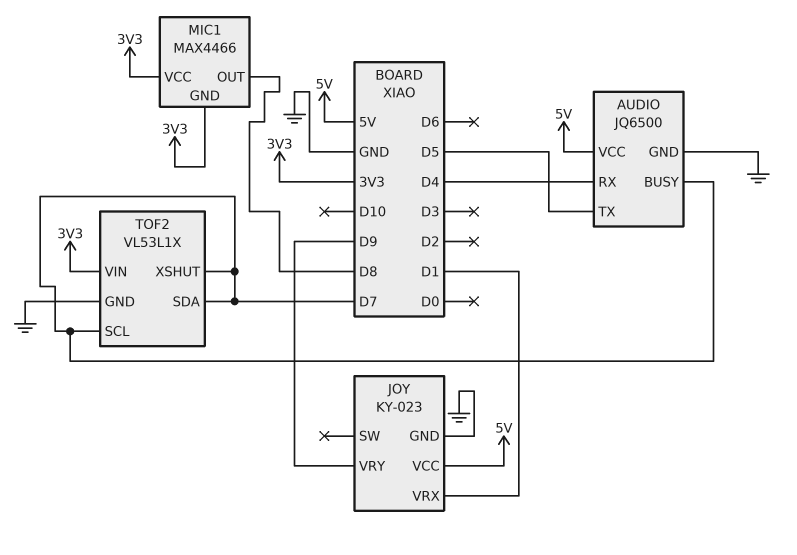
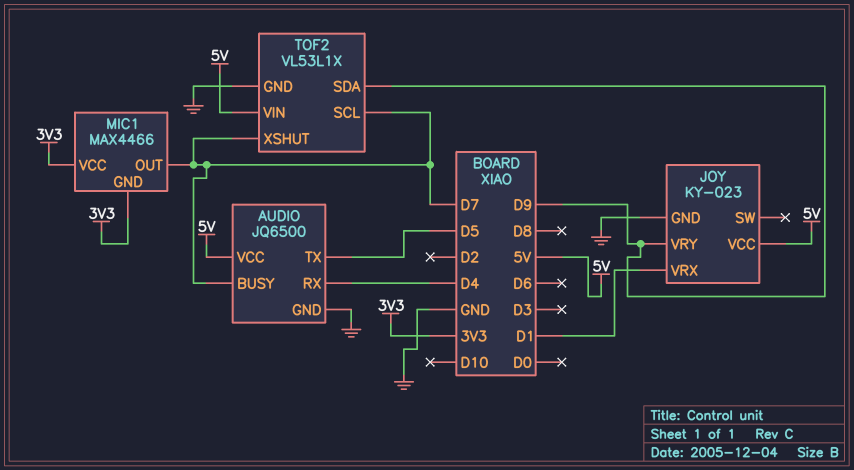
MIC1 pin OUT: D8 -> D7
TOF2 pin SDA: D7 -> D9
TOF2 pin VIN: 3V3 -> 5V

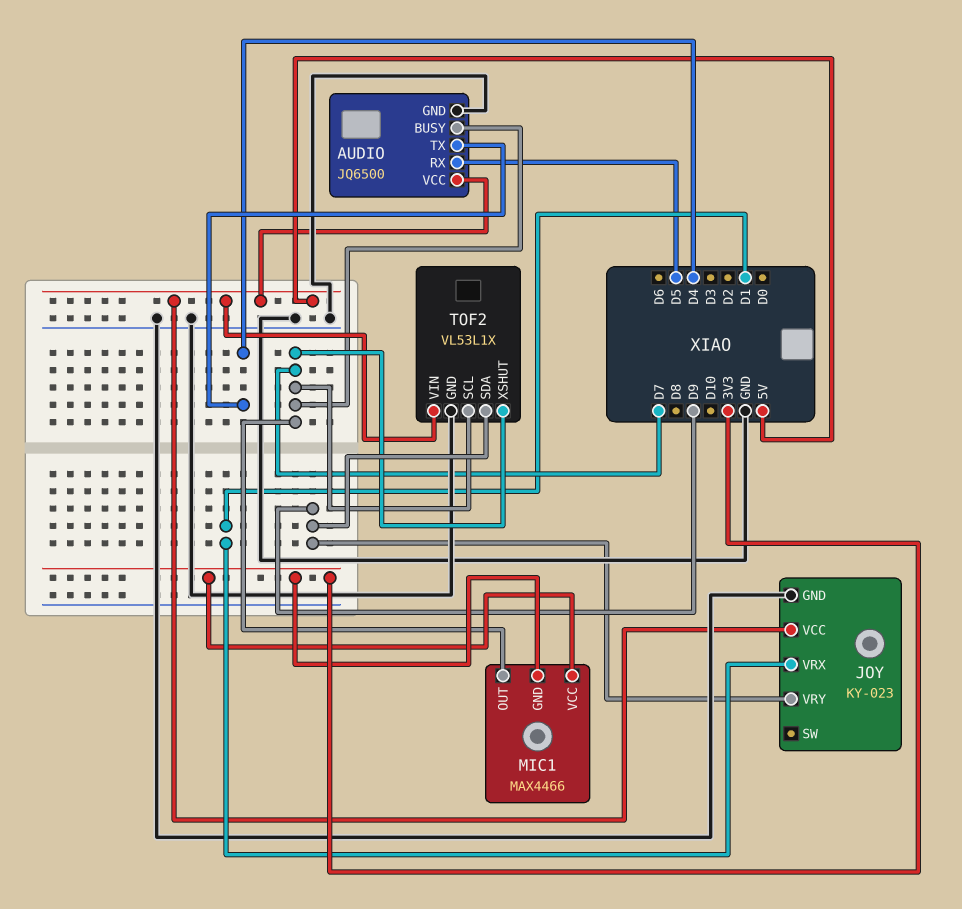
AUDIO pin RX: D4 -> D5
AUDIO pin TX: D5 -> D4

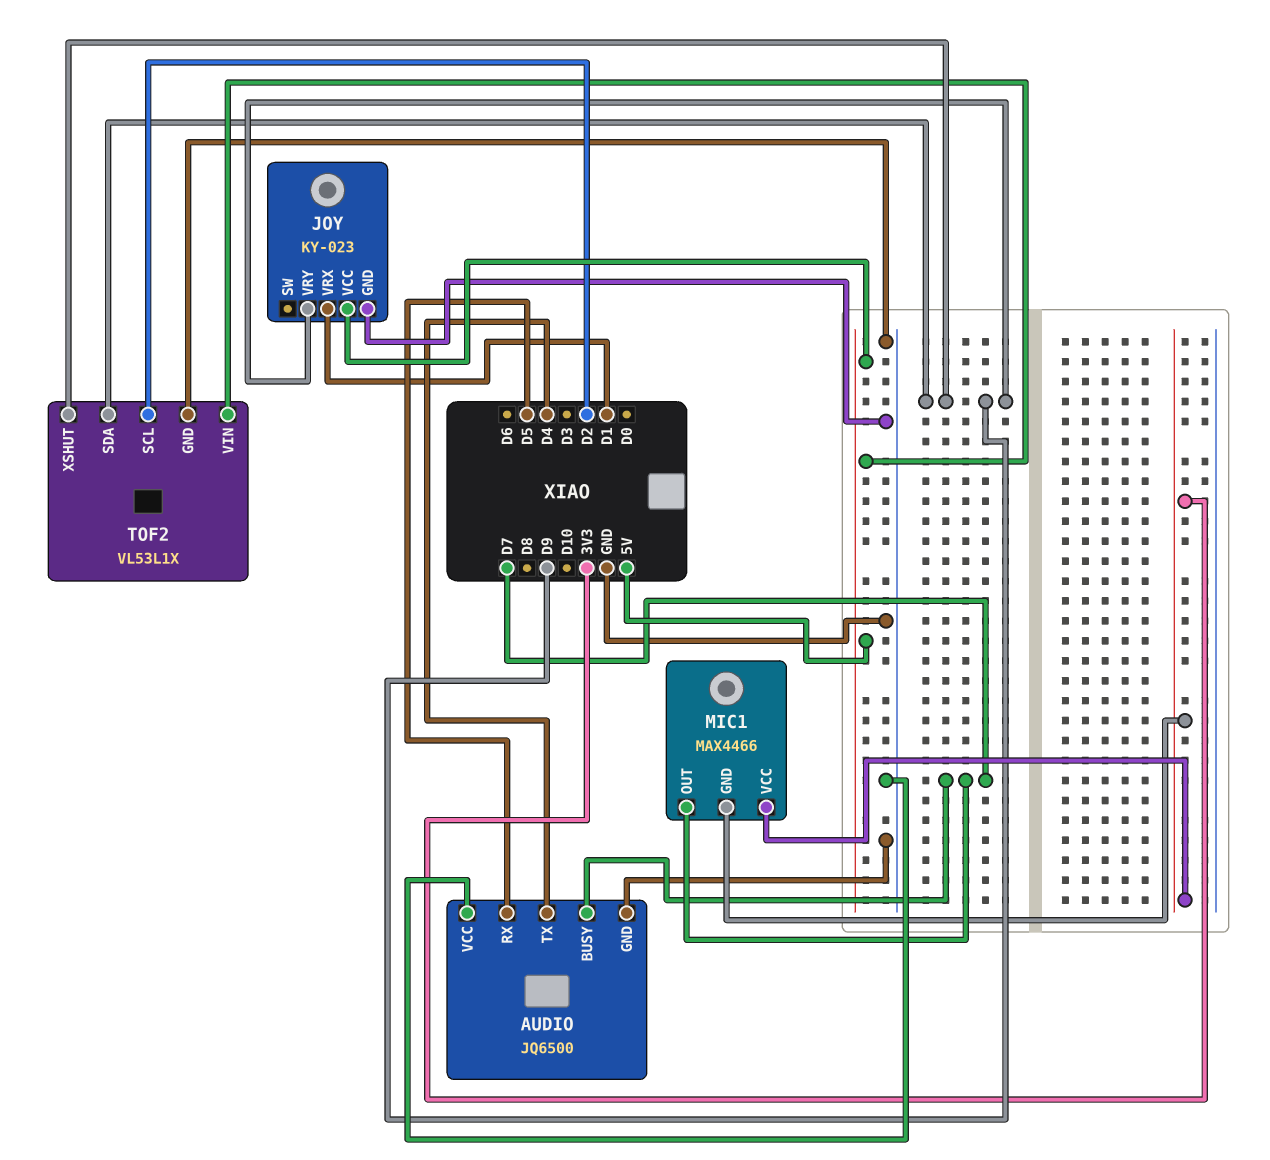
AUDIO pin VCC: 5V -> GND
TOF2 pin SCL: D7 -> D2
TOF2 pin XSHUT: D7 -> D9

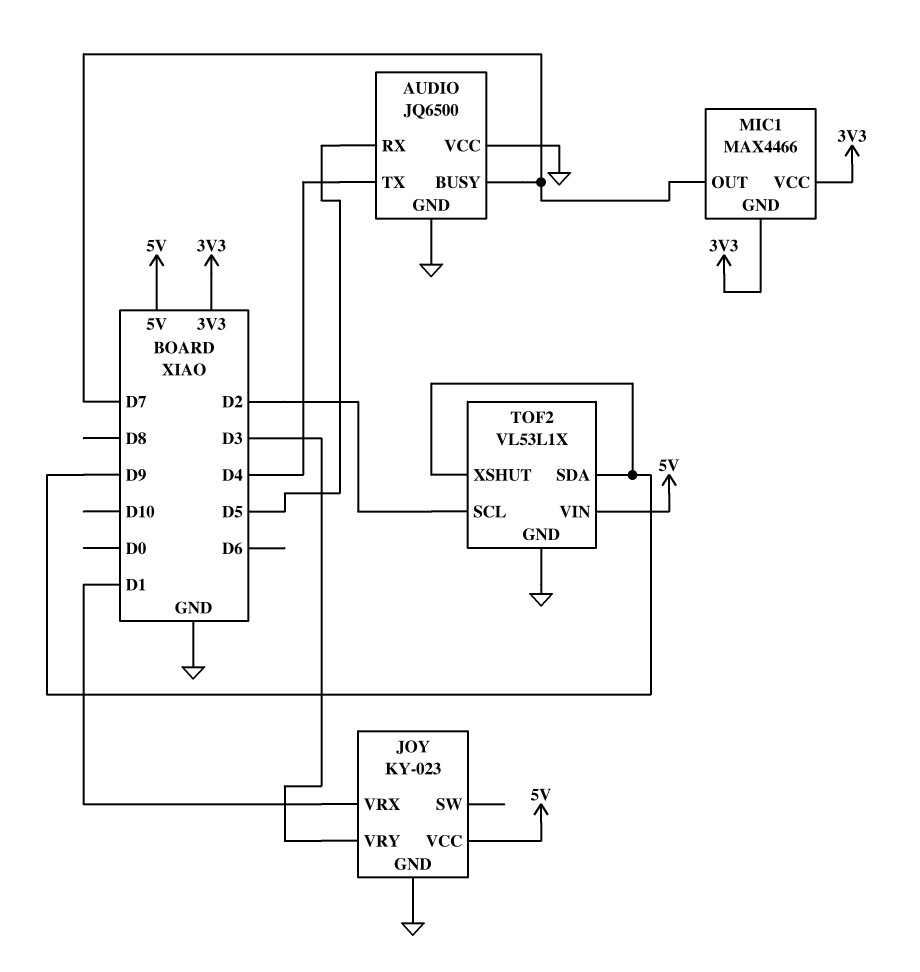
JOY pin VRY: D9 -> D3

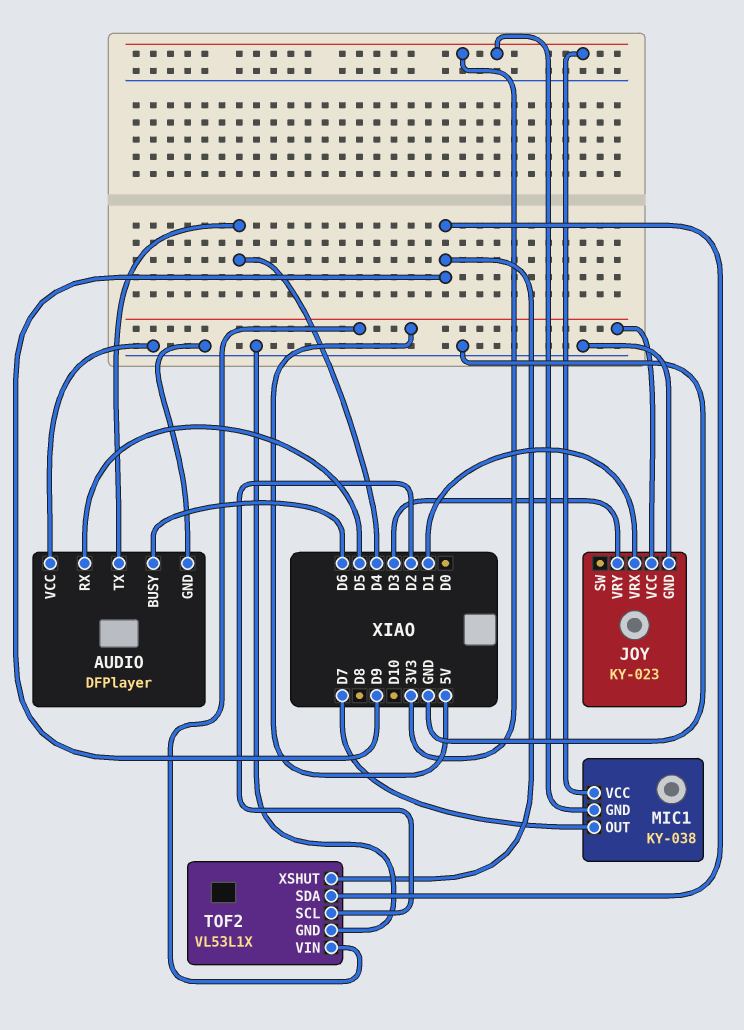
AUDIO: JQ6500 -> DFPlayer
AUDIO pin BUSY: D7 -> D6
MIC1: MAX4466 -> KY-038

